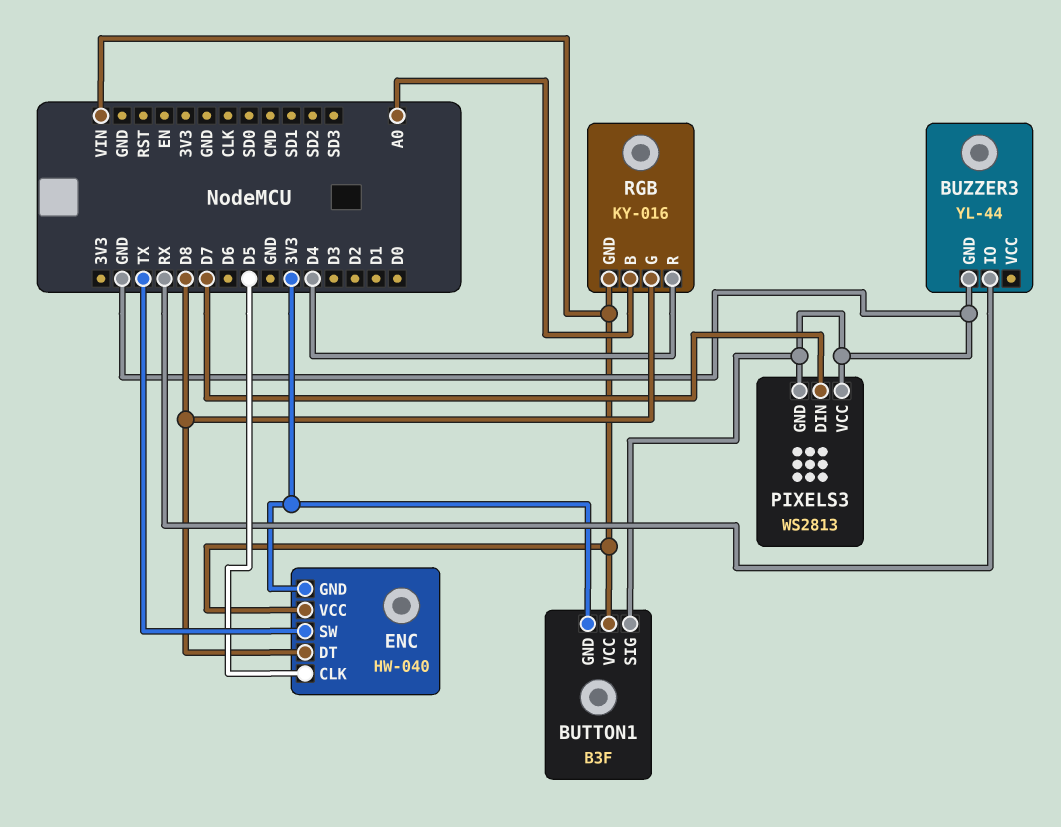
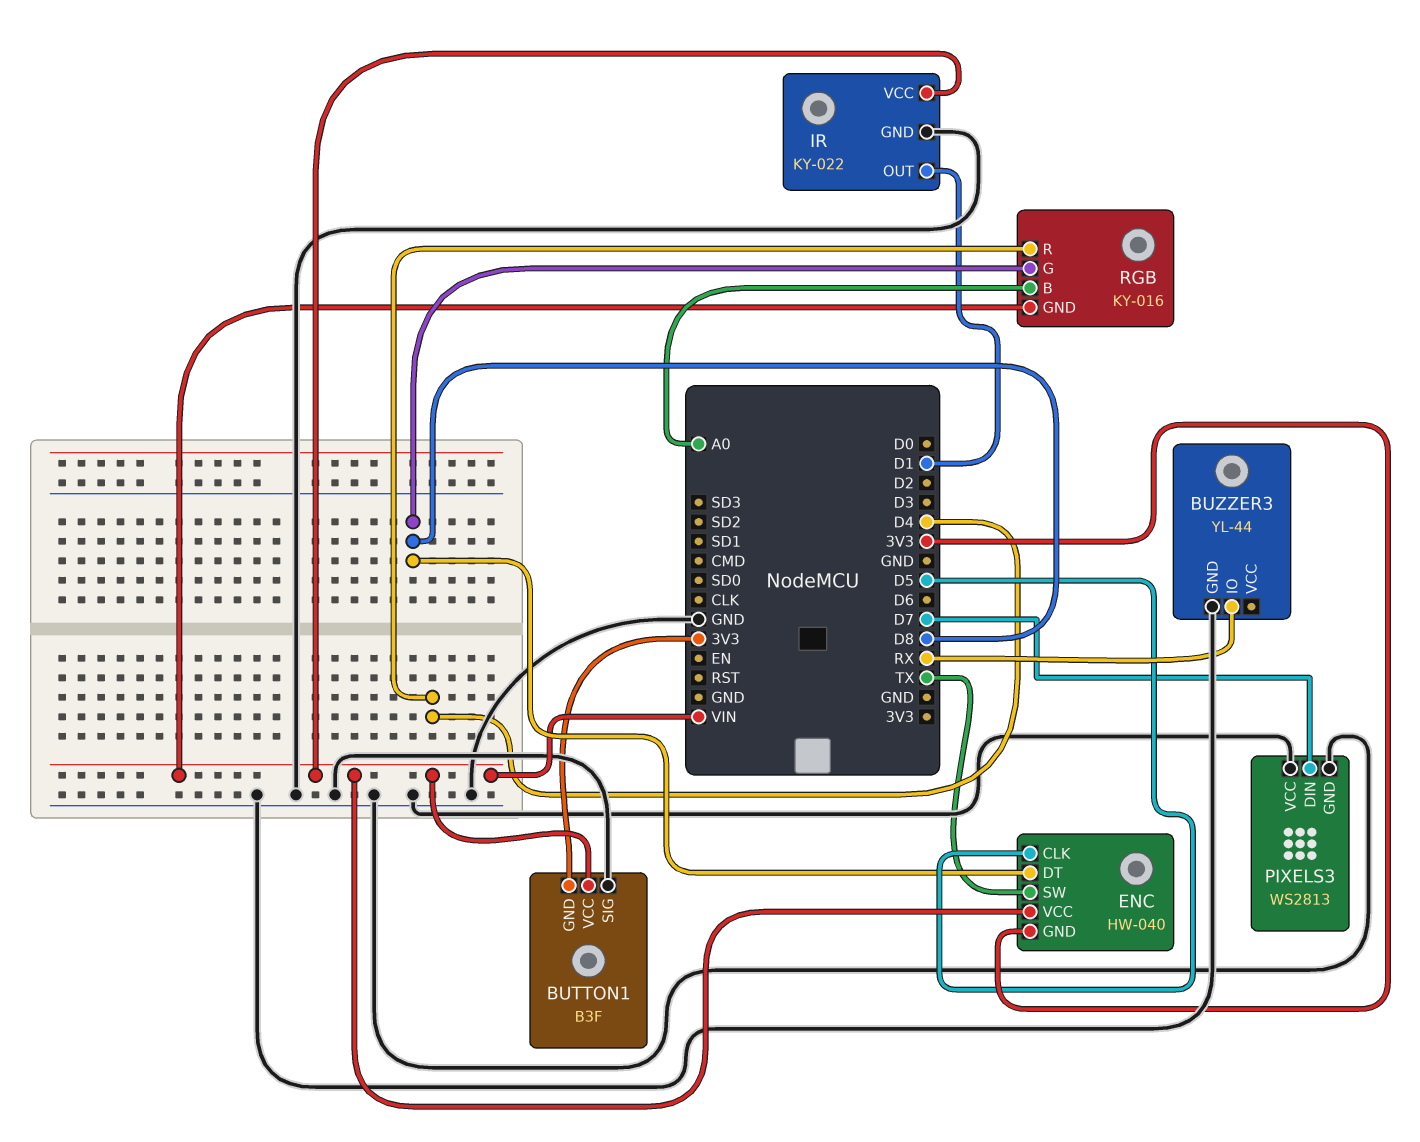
IR: none -> KY-022
IR pin GND: none -> GND
IR pin OUT: none -> D1
IR pin VCC: none -> VIN

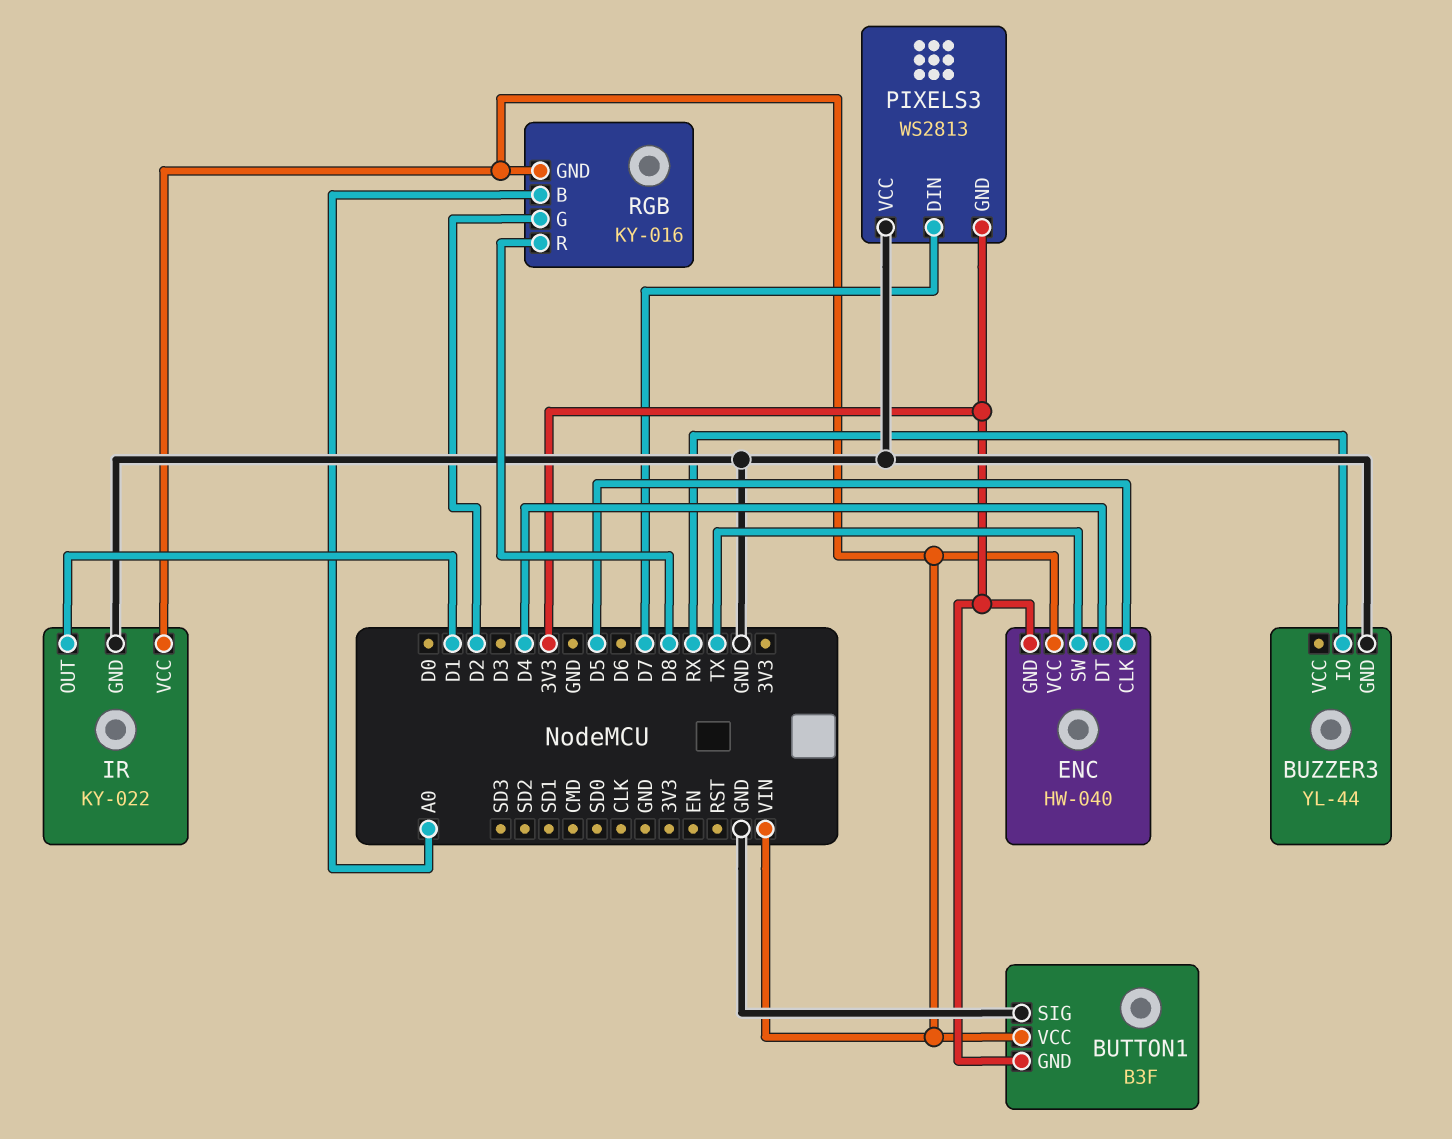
ENC pin DT: D8 -> D4
PIXELS3 pin GND: GND -> 3V3
RGB pin G: D8 -> D2
RGB pin R: D4 -> D8

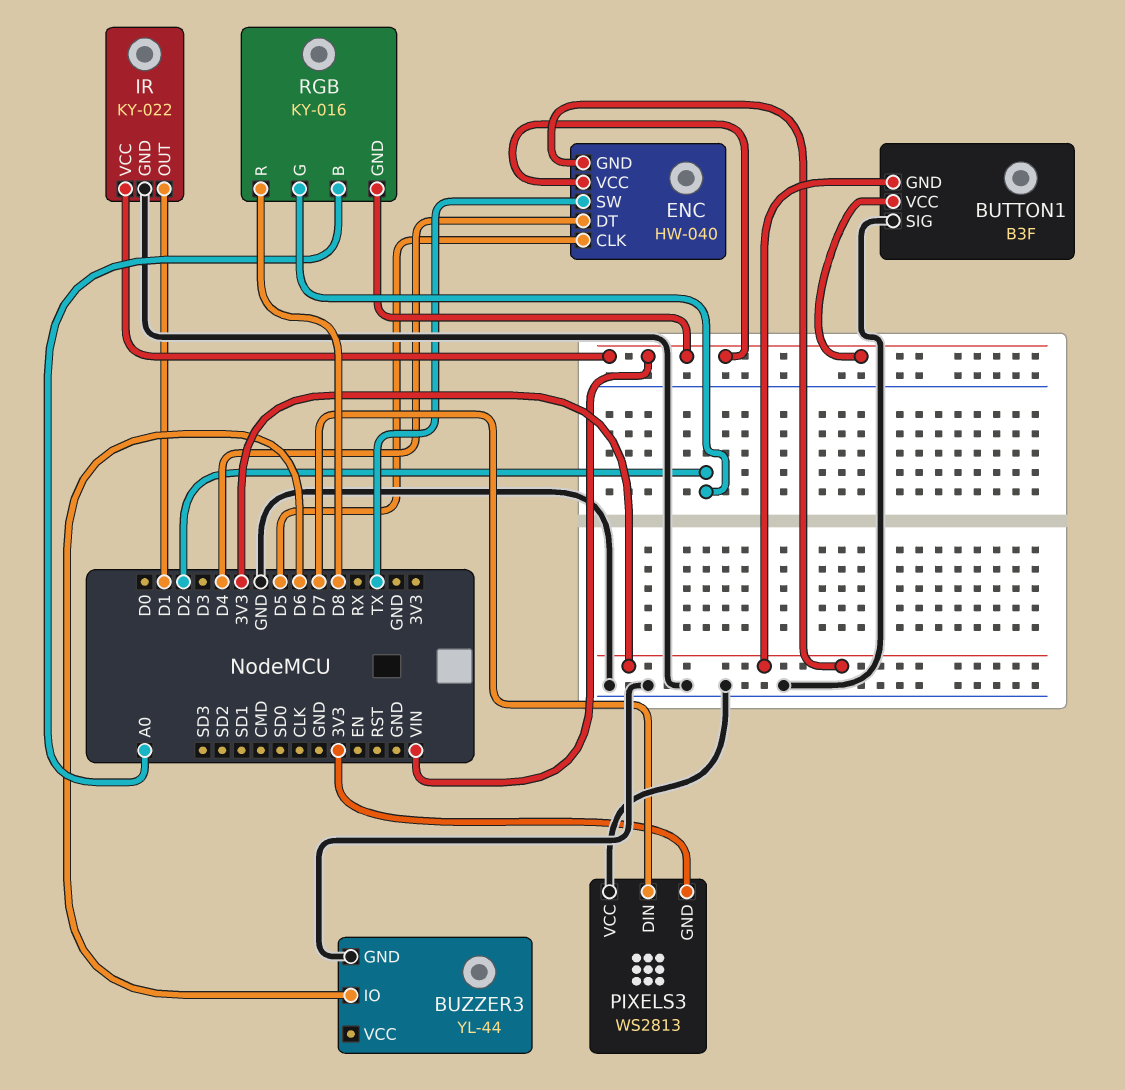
BUZZER3 pin IO: RX -> D6

